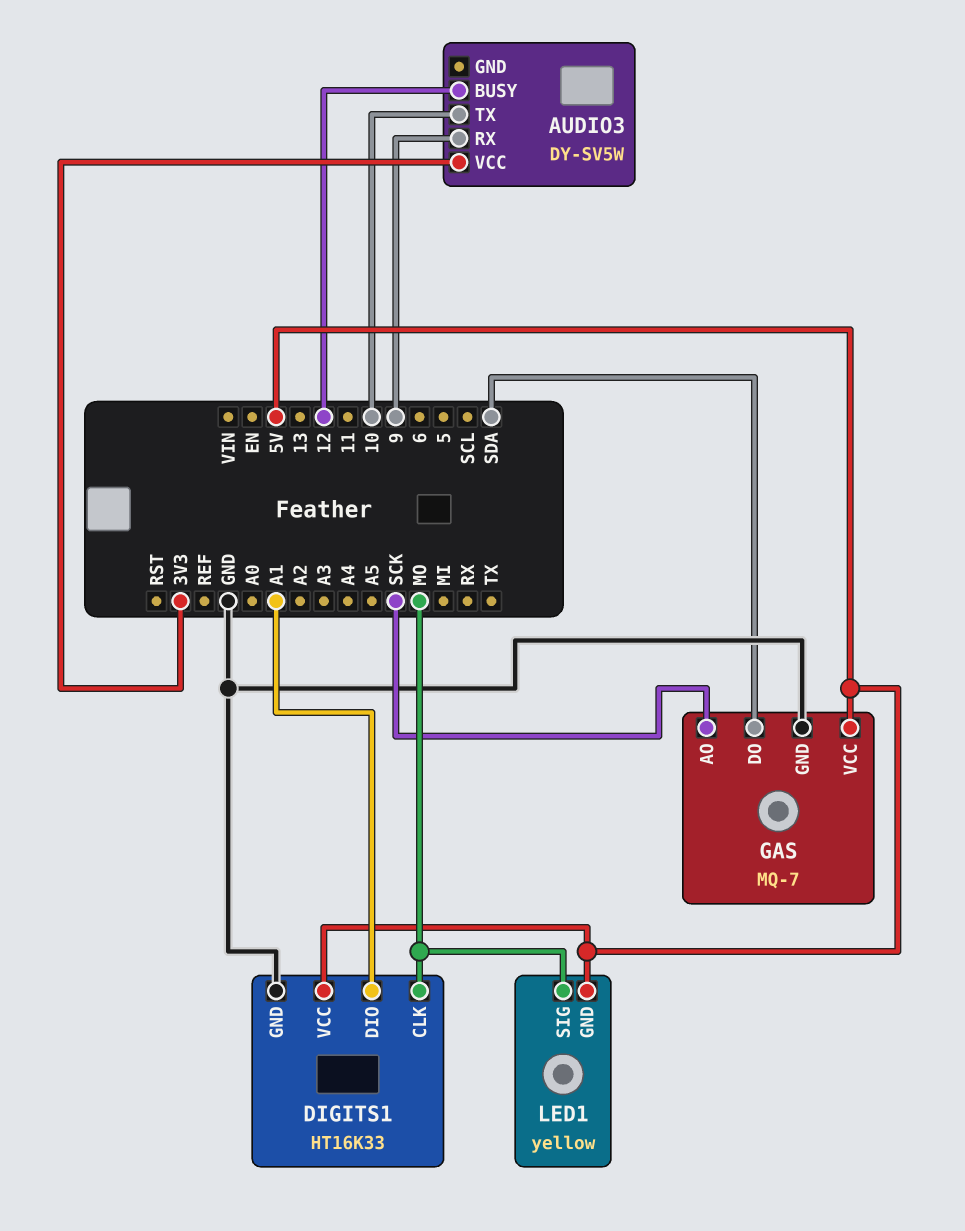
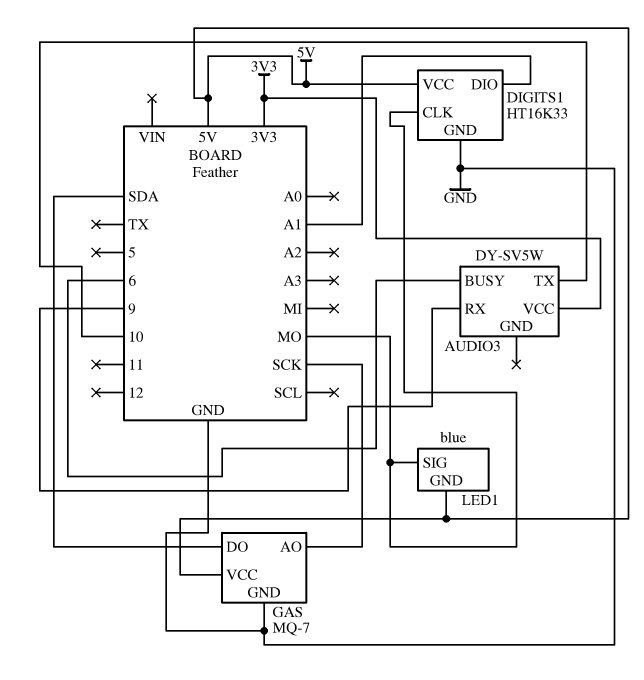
AUDIO3 pin BUSY: 12 -> 6
LED1: yellow -> blue

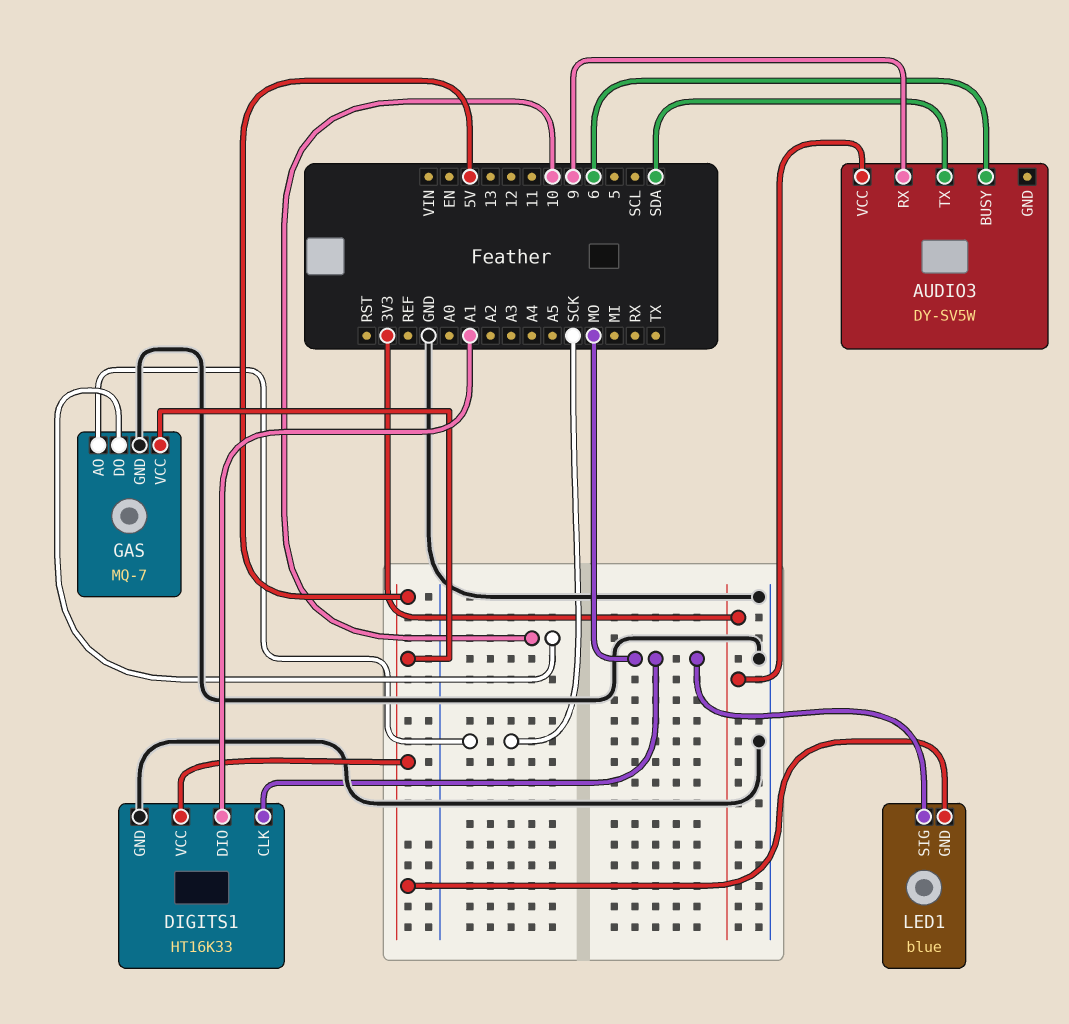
AUDIO3 pin TX: 10 -> SDA
GAS pin DO: SDA -> 10

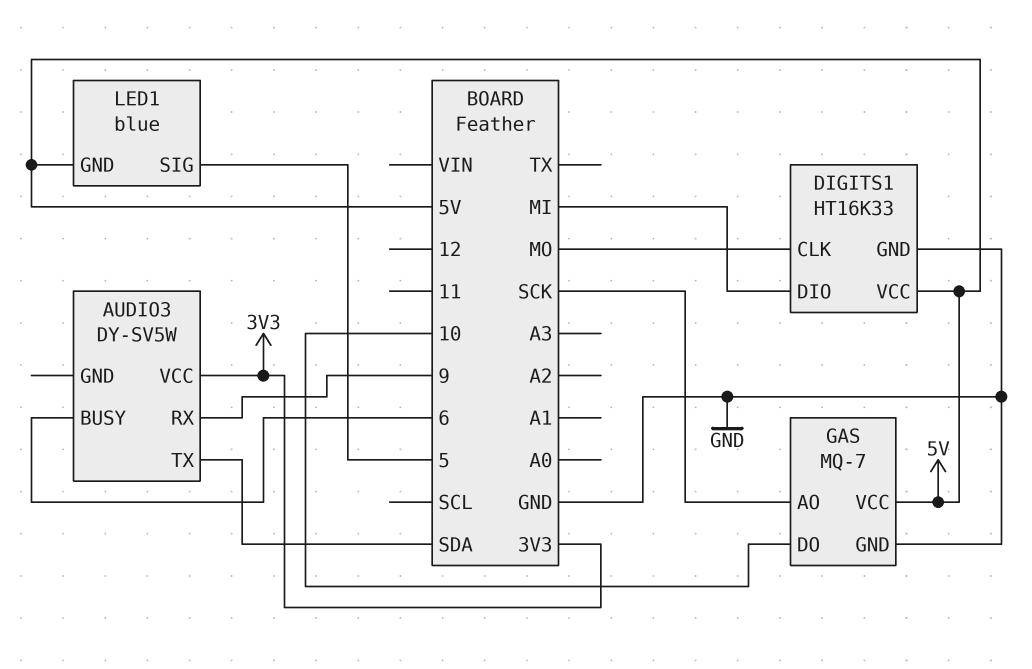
DIGITS1 pin DIO: A1 -> MI
LED1 pin SIG: MO -> 5

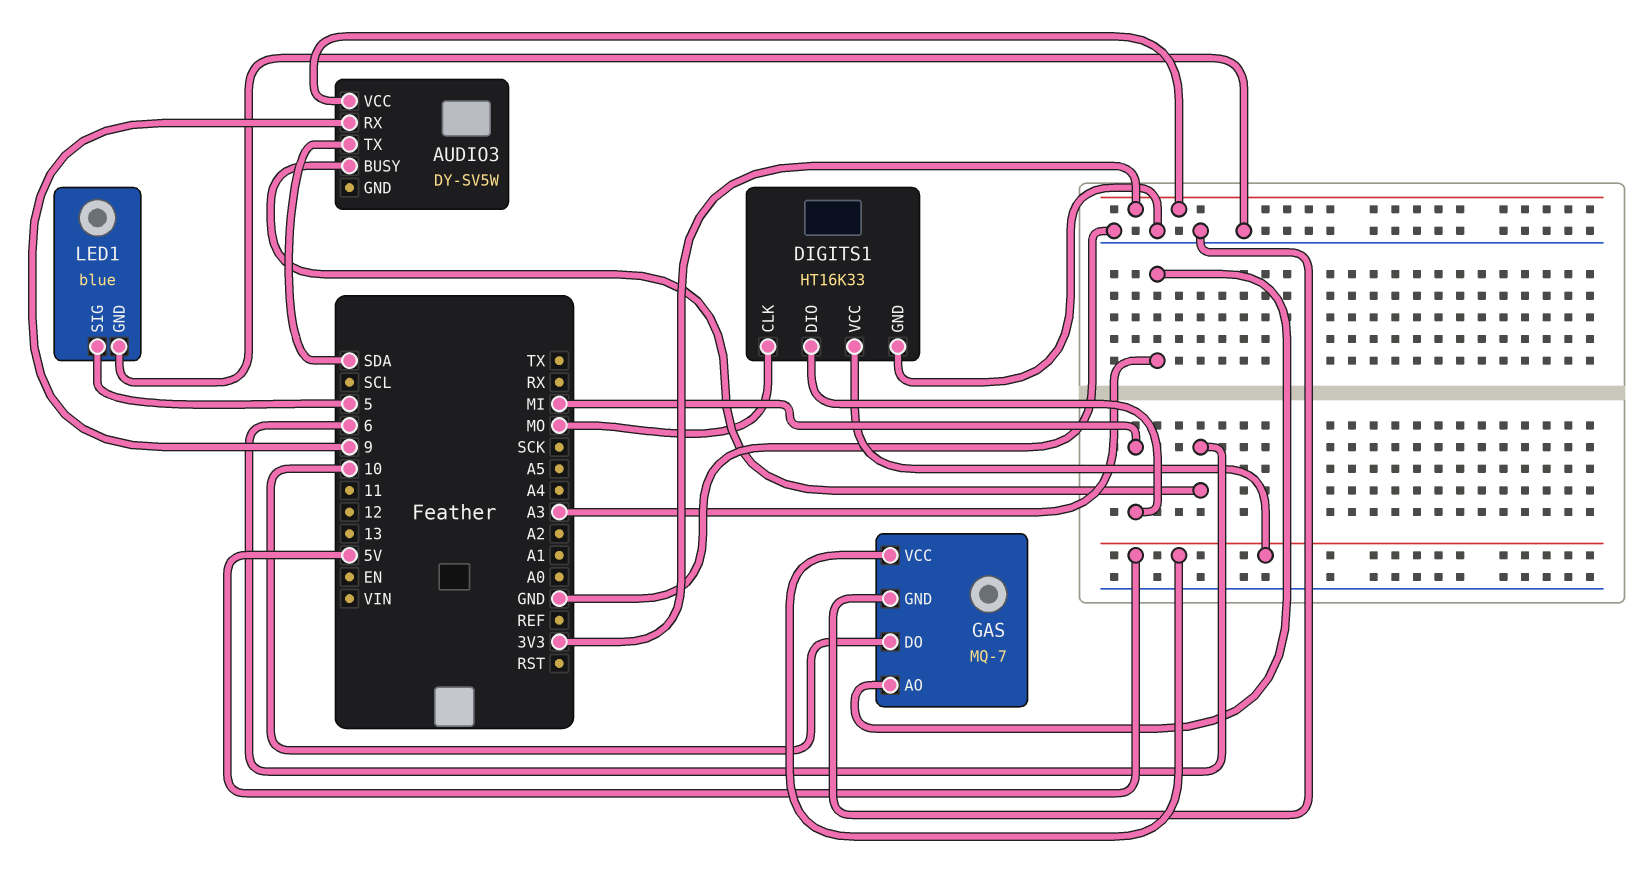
GAS pin AO: SCK -> A3
LED1 pin GND: 5V -> GND

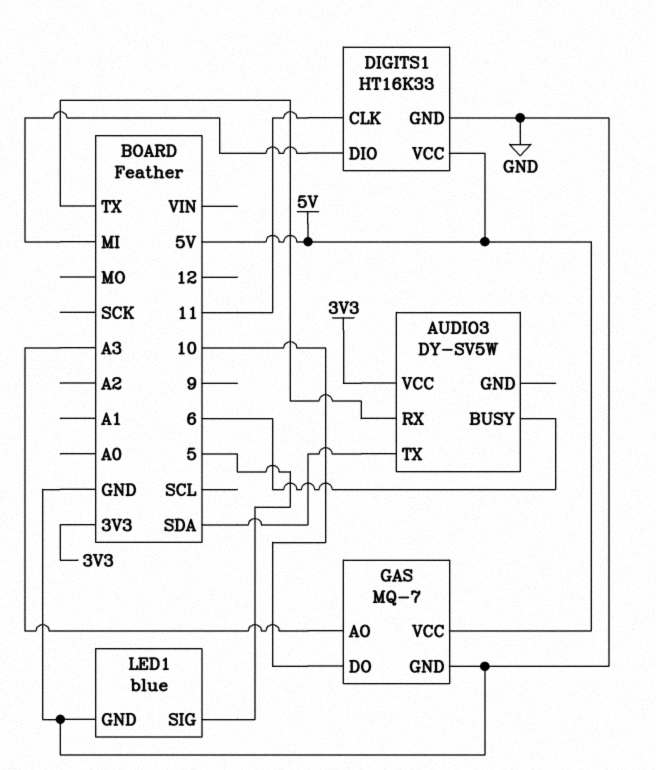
AUDIO3 pin RX: 9 -> TX
DIGITS1 pin CLK: MO -> 11

